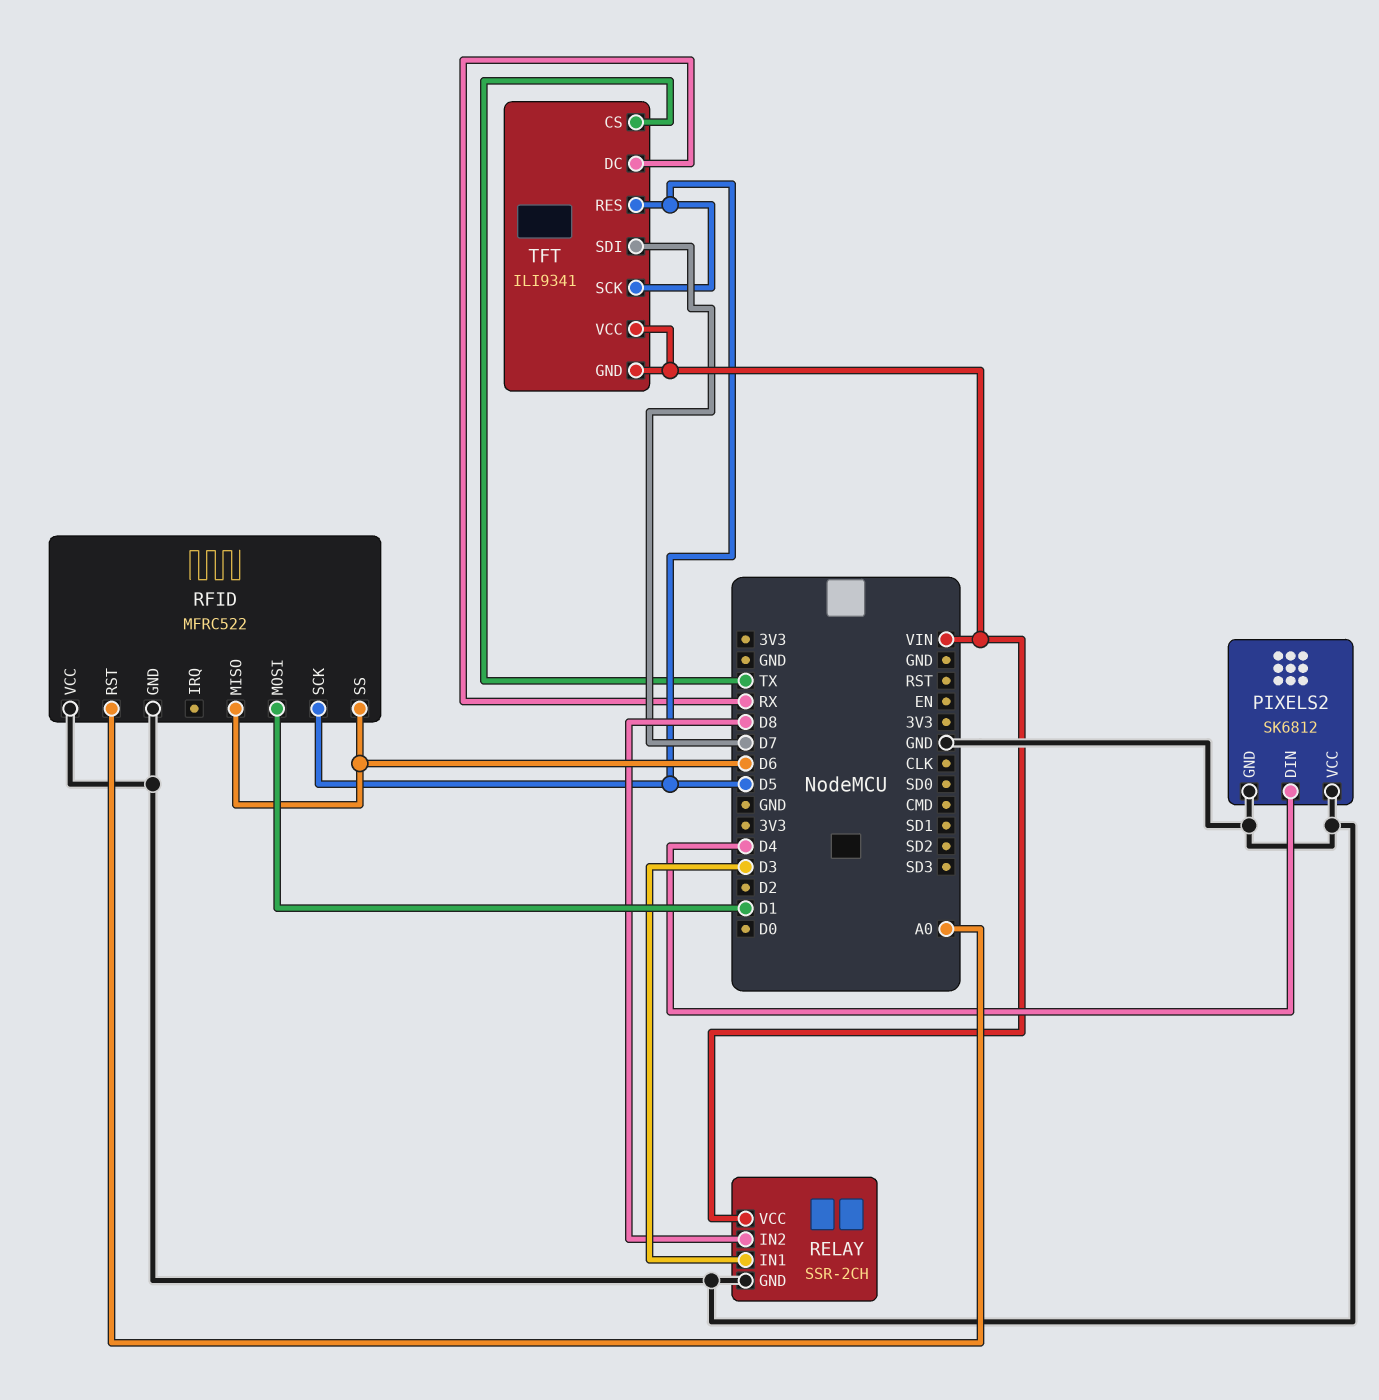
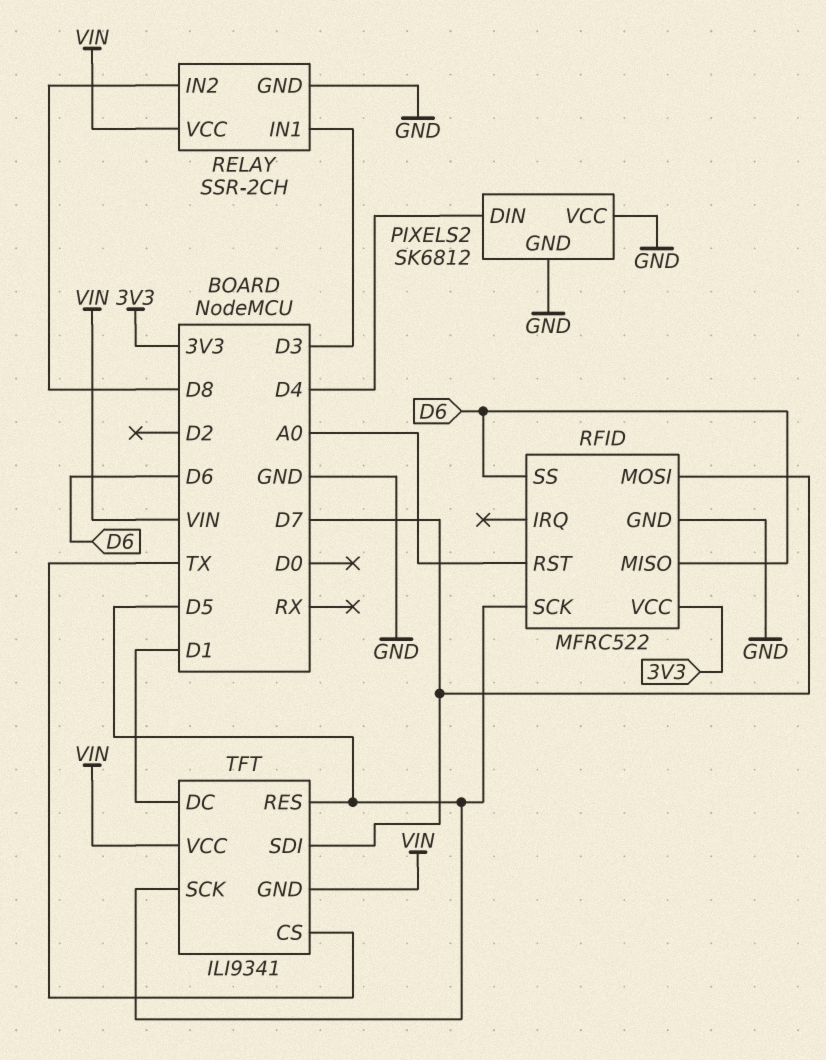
RFID pin MOSI: D1 -> D7
RFID pin VCC: GND -> 3V3
TFT pin DC: RX -> D1

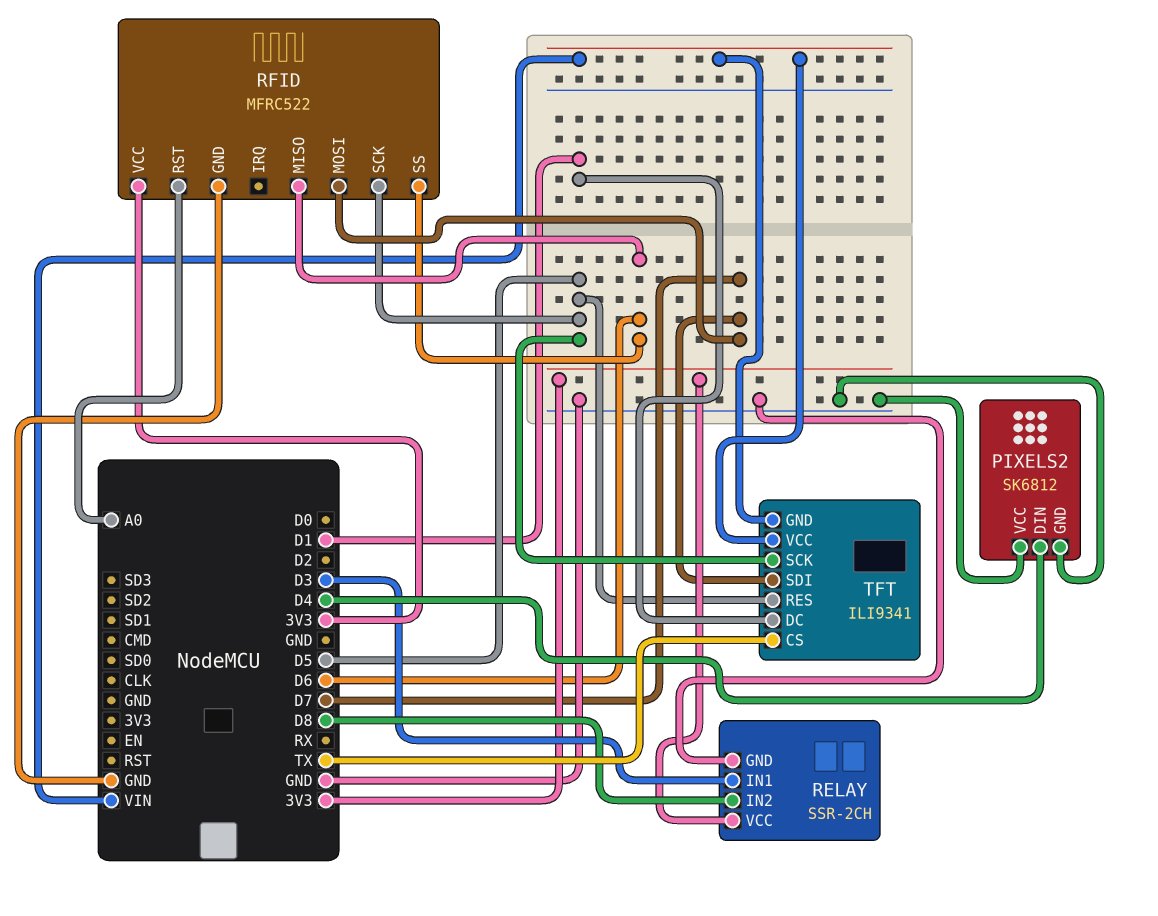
RELAY pin VCC: VIN -> 3V3

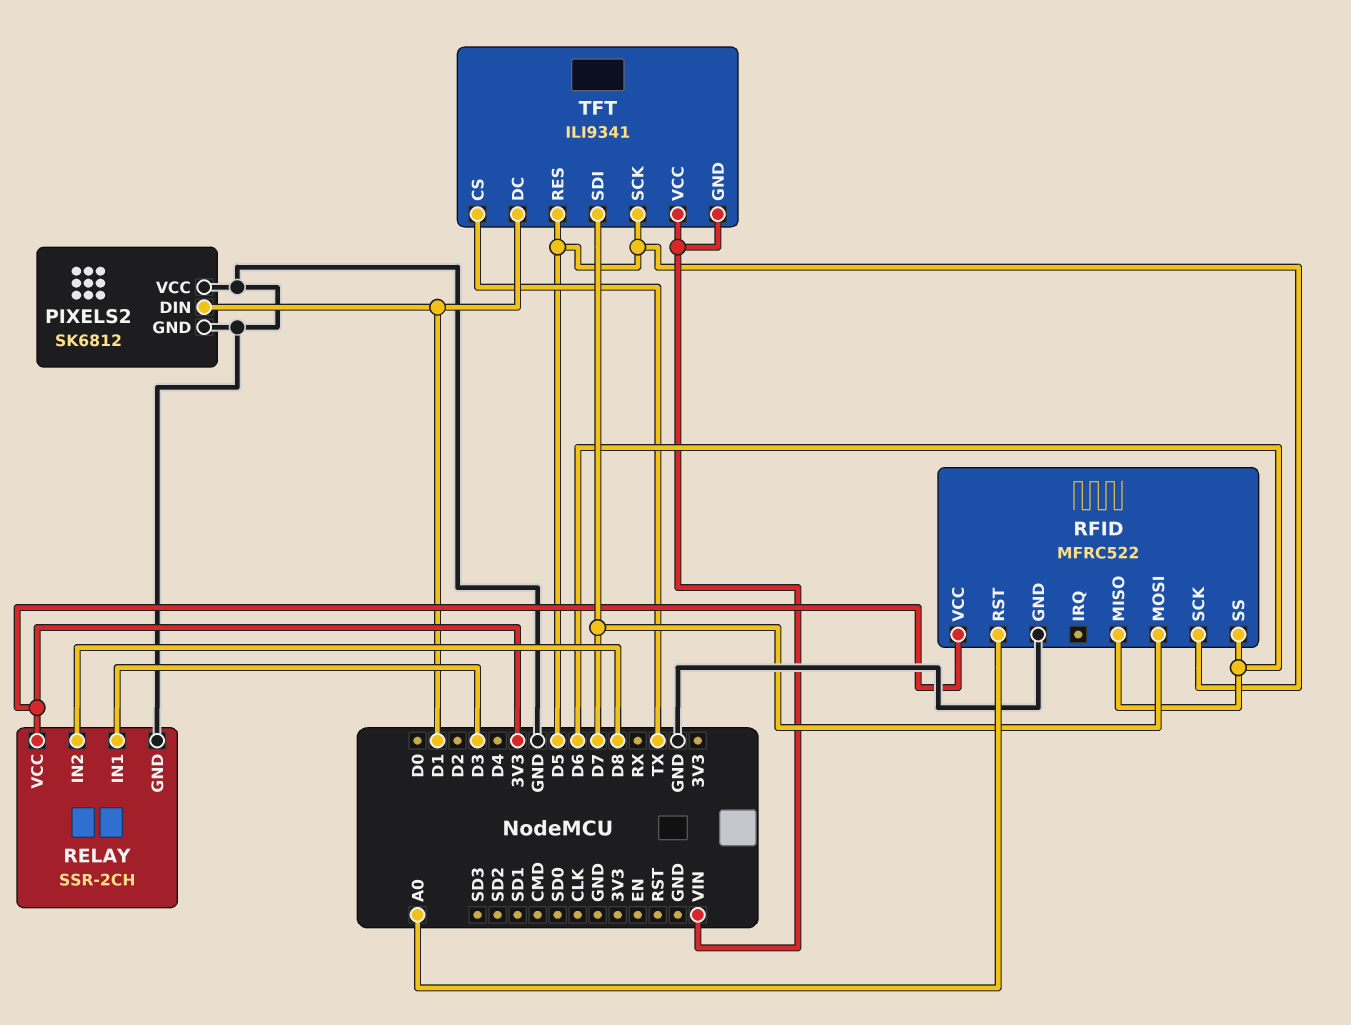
PIXELS2 pin DIN: D4 -> D1

